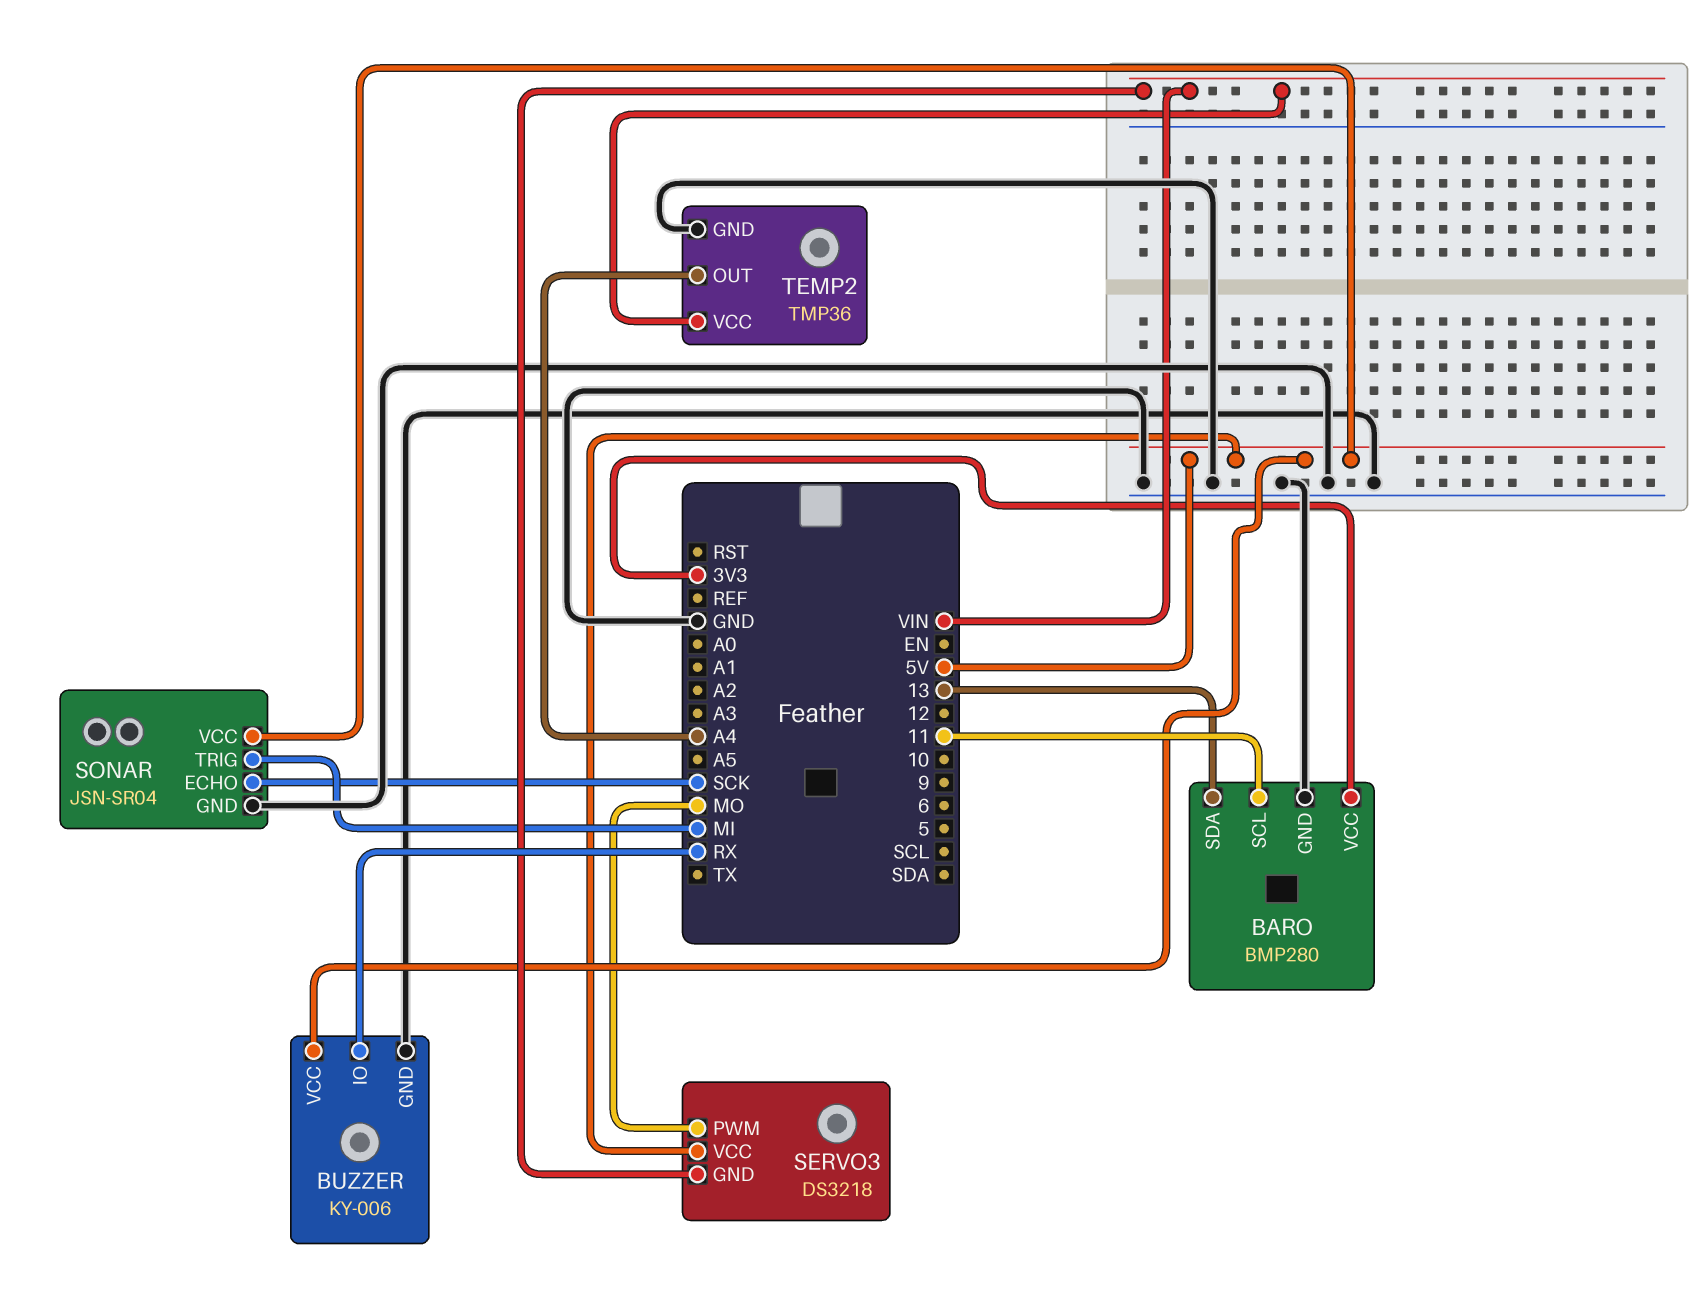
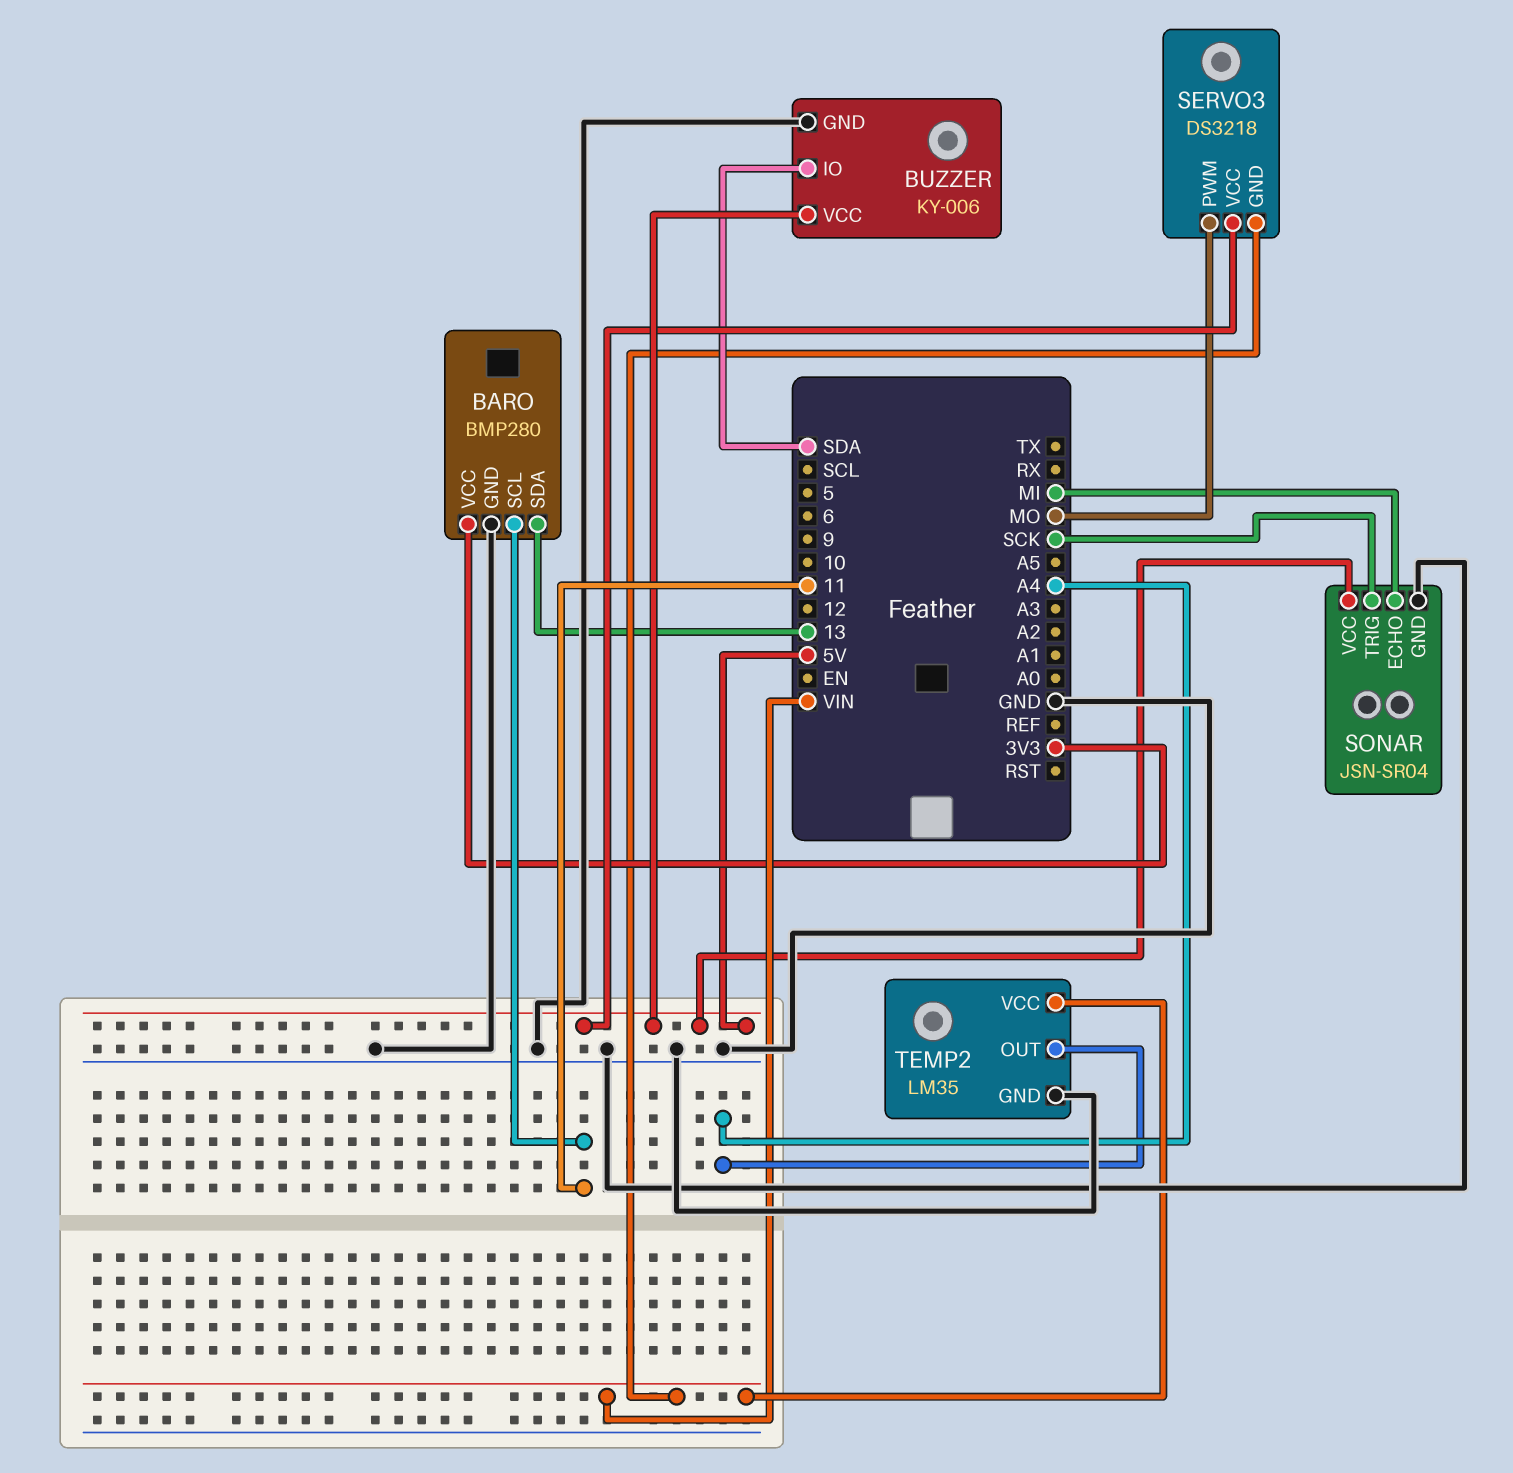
BUZZER pin IO: RX -> SDA
SONAR pin ECHO: SCK -> MI
SONAR pin TRIG: MI -> SCK
TEMP2: TMP36 -> LM35

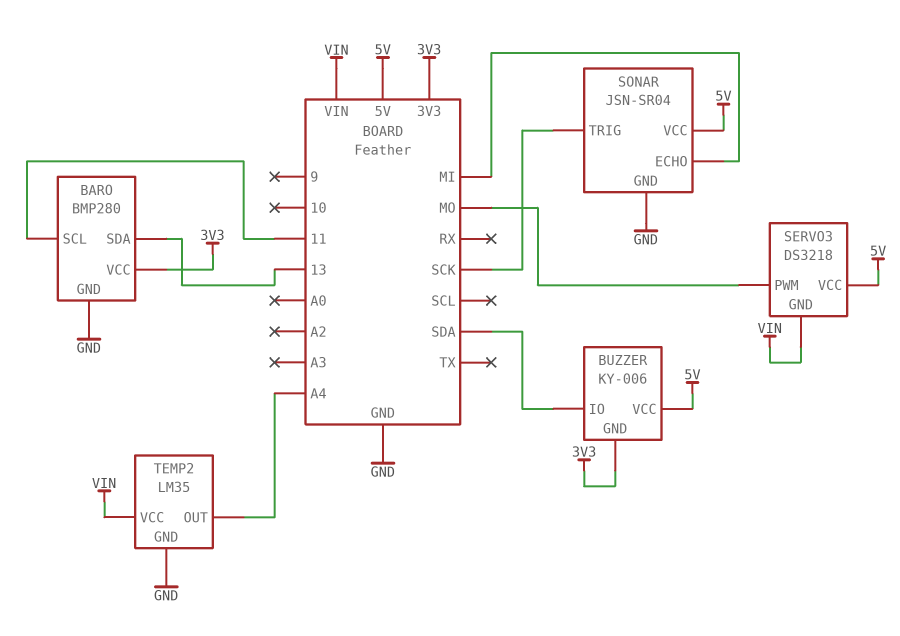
BUZZER pin GND: GND -> 3V3

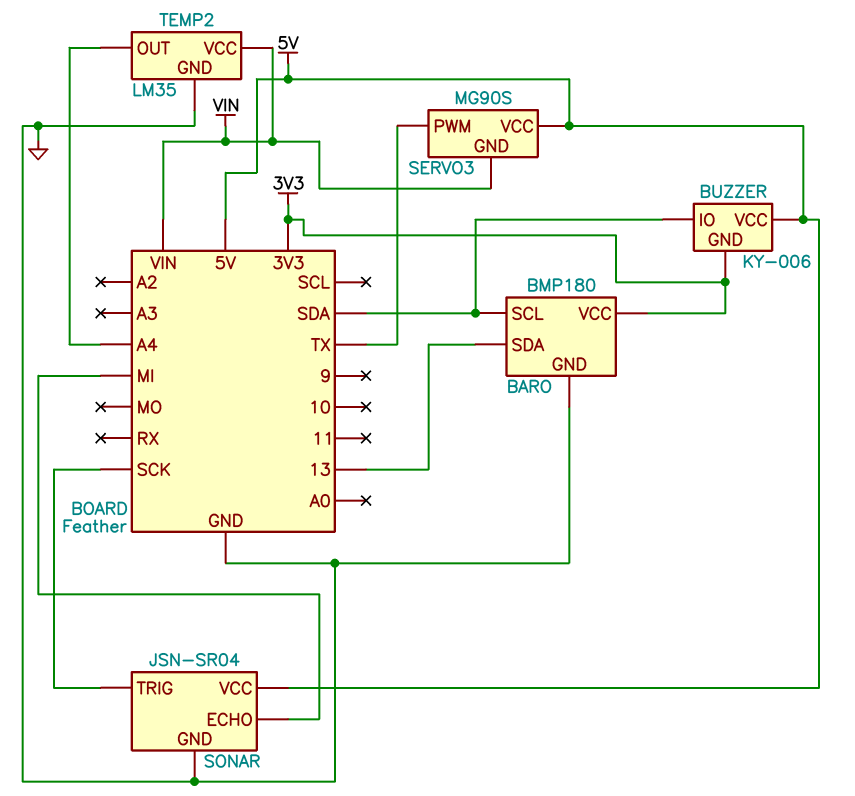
BARO: BMP280 -> BMP180
BARO pin SCL: 11 -> SDA
SERVO3: DS3218 -> MG90S
SERVO3 pin PWM: MO -> TX

